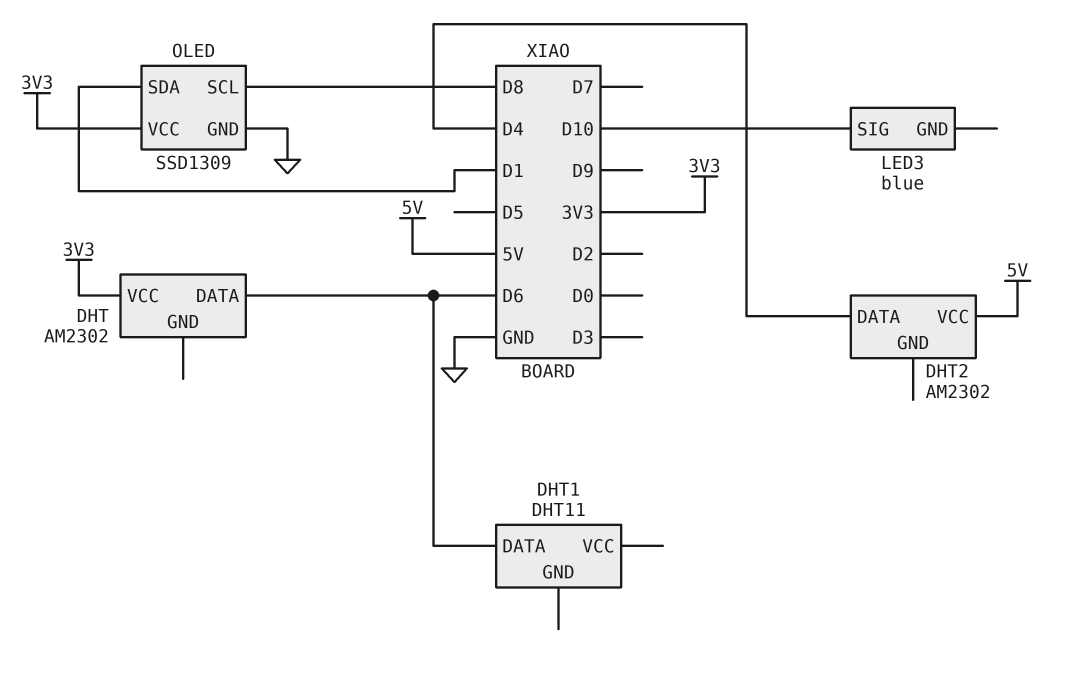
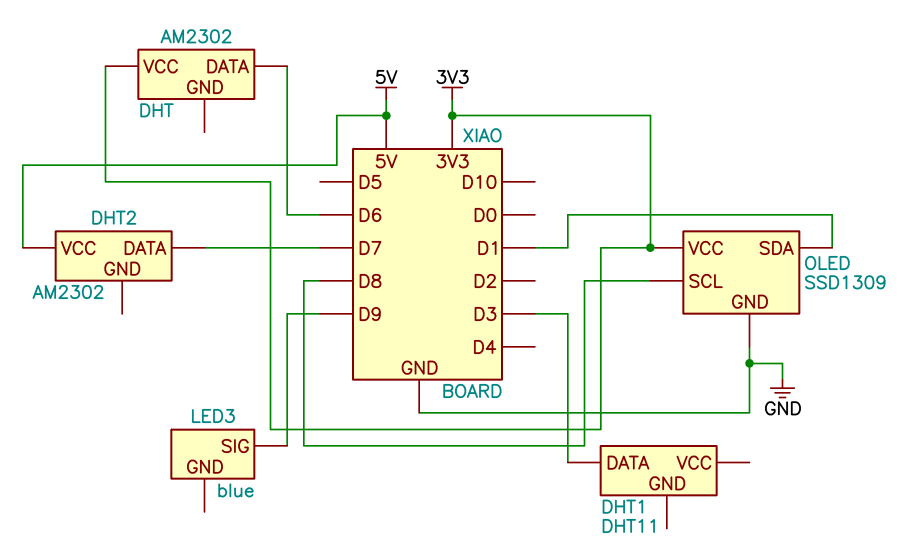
DHT1 pin DATA: D6 -> D3
DHT2 pin DATA: D4 -> D7
LED3 pin SIG: D10 -> D9

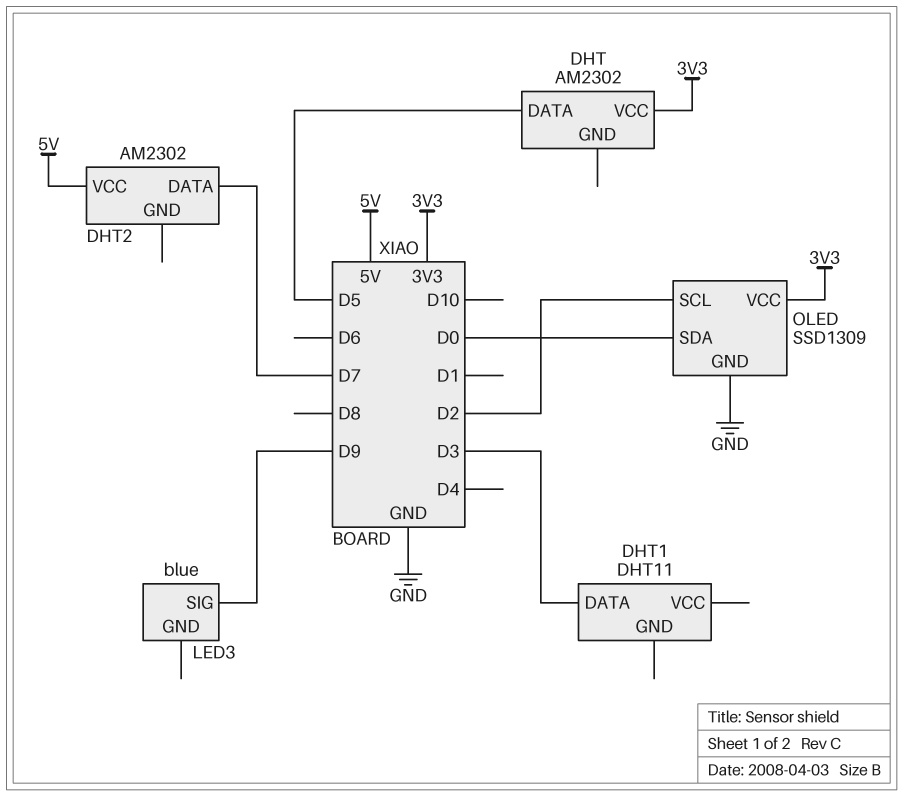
DHT pin DATA: D6 -> D5
OLED pin SCL: D8 -> D2
OLED pin SDA: D1 -> D0

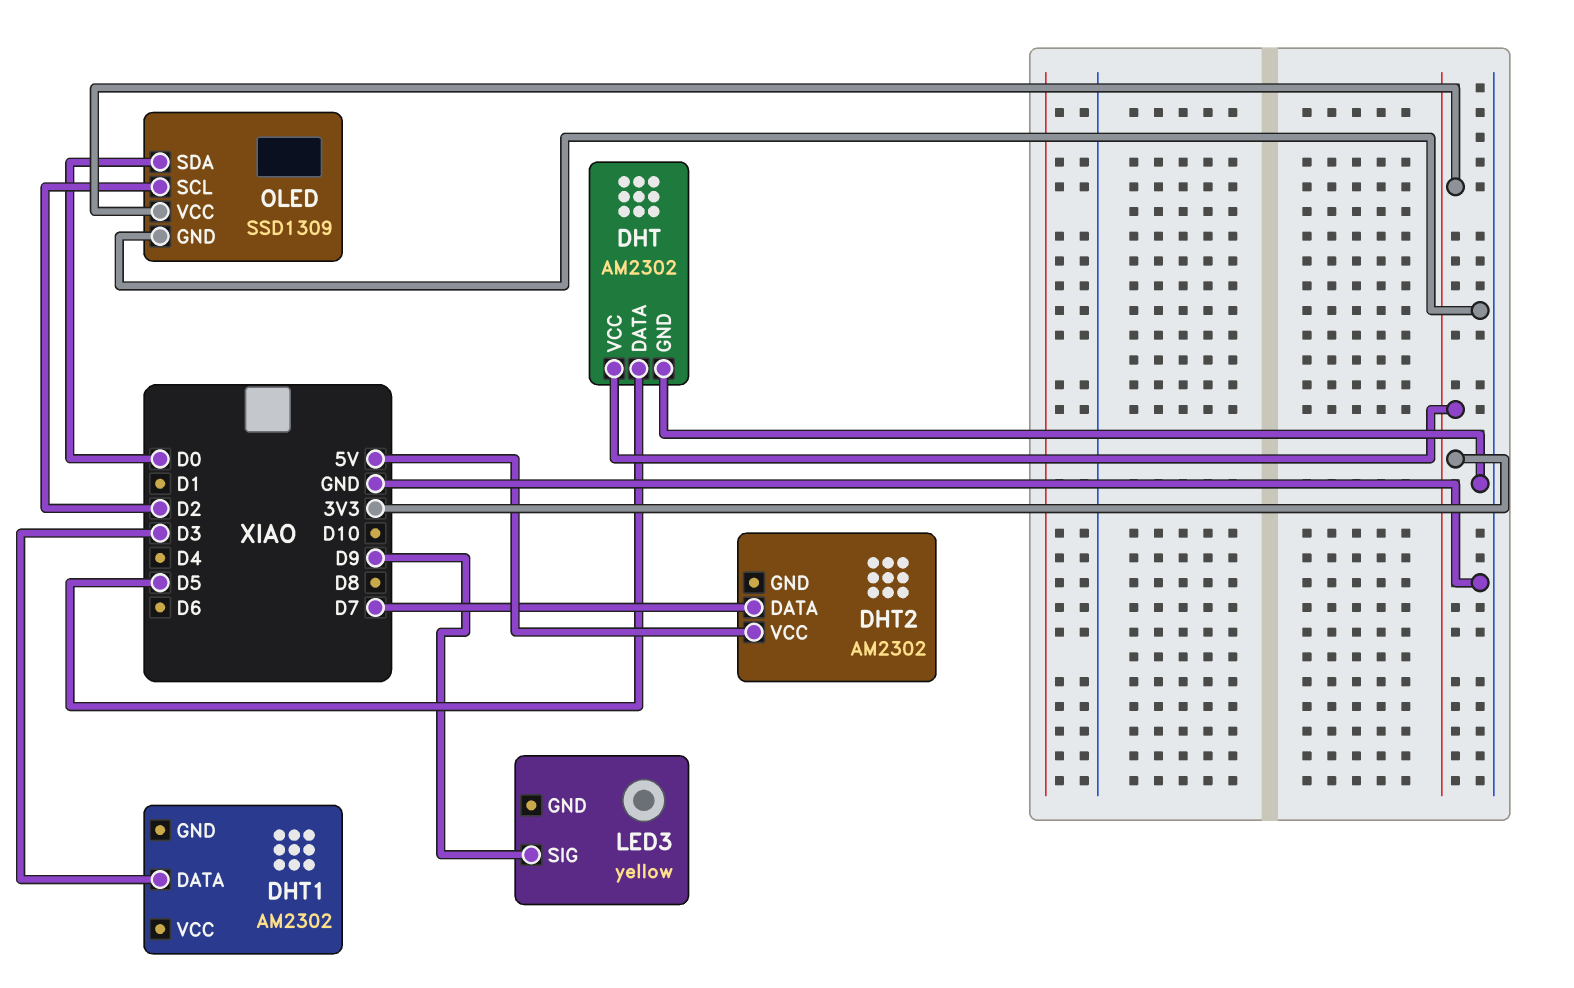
DHT pin GND: none -> GND
DHT1: DHT11 -> AM2302
LED3: blue -> yellow

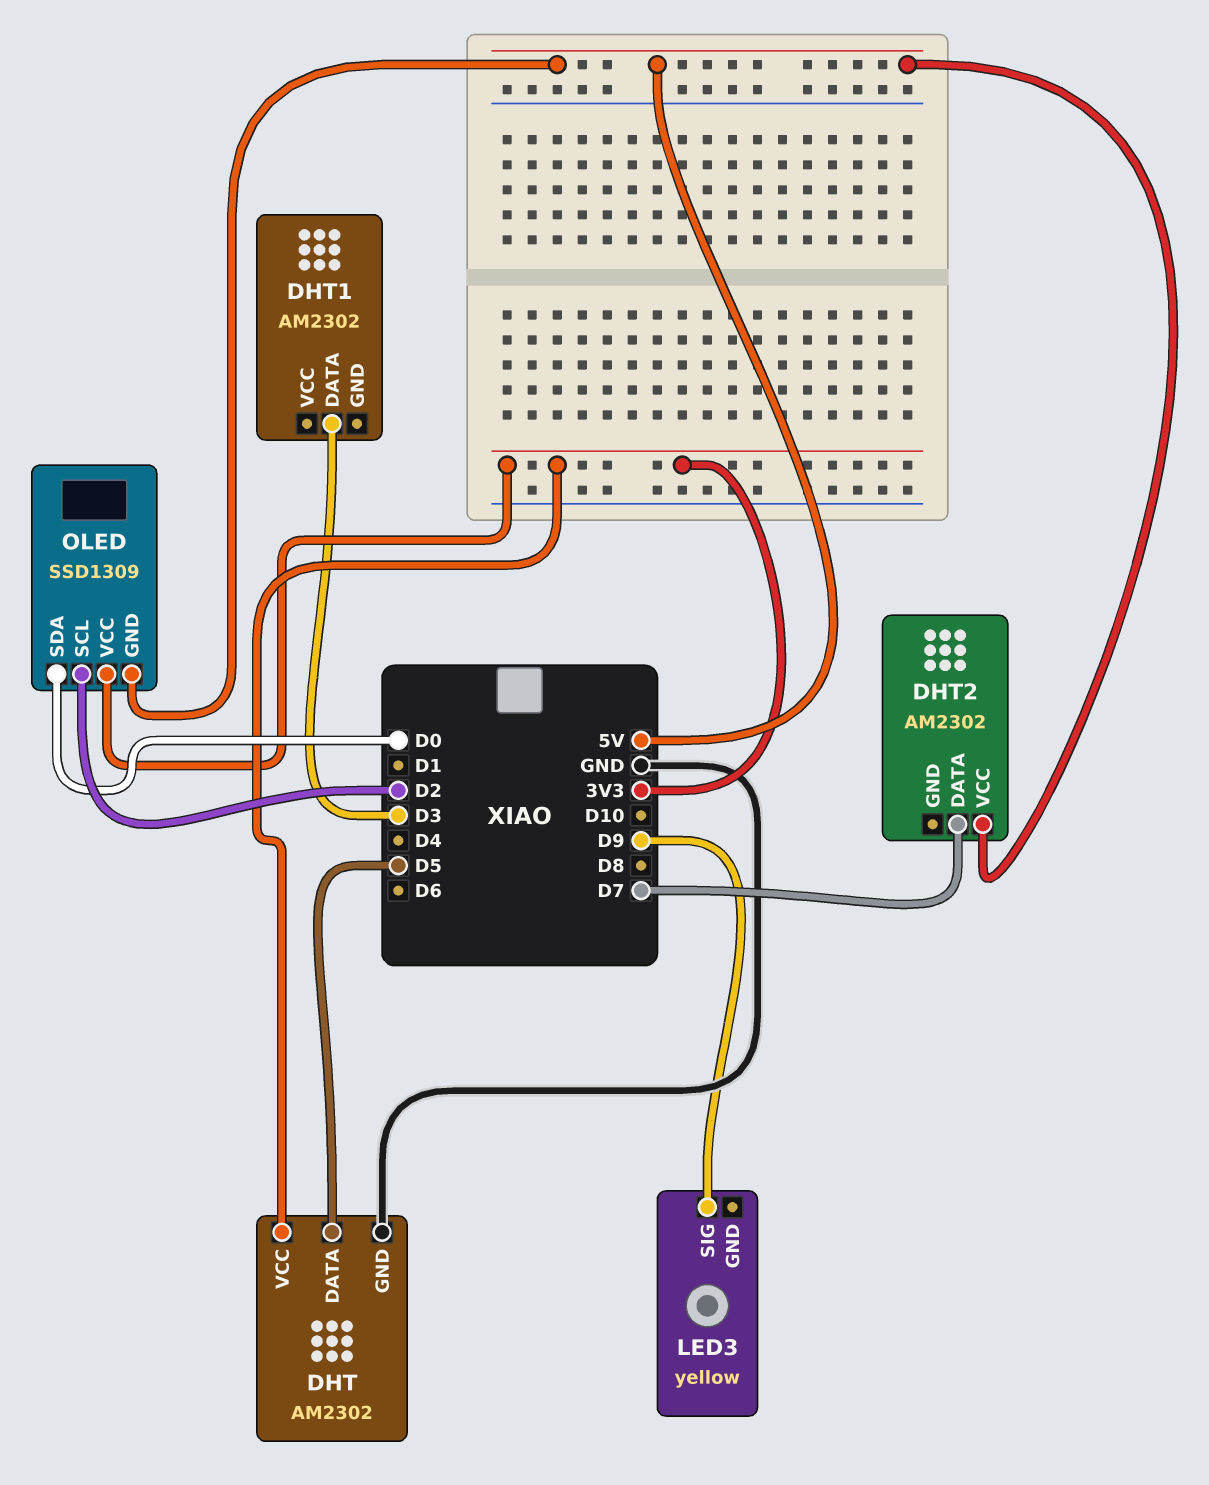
OLED pin GND: GND -> 5V

